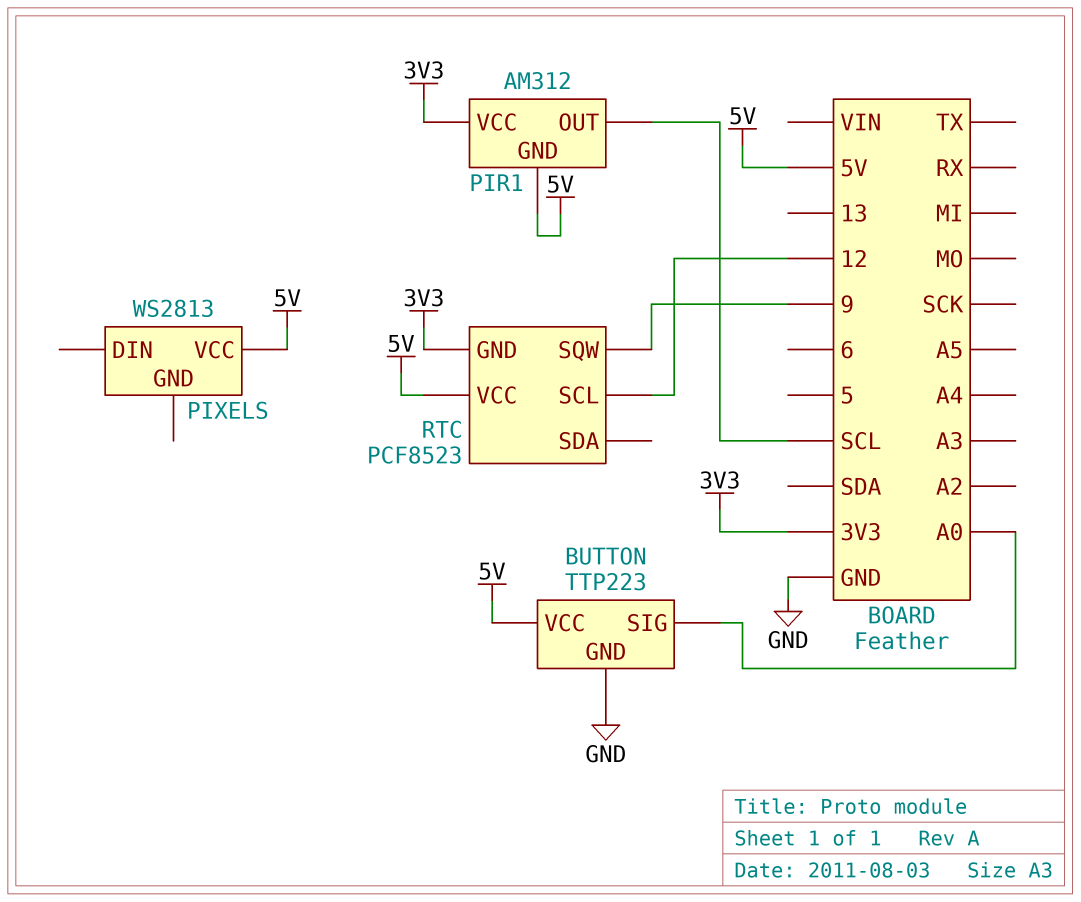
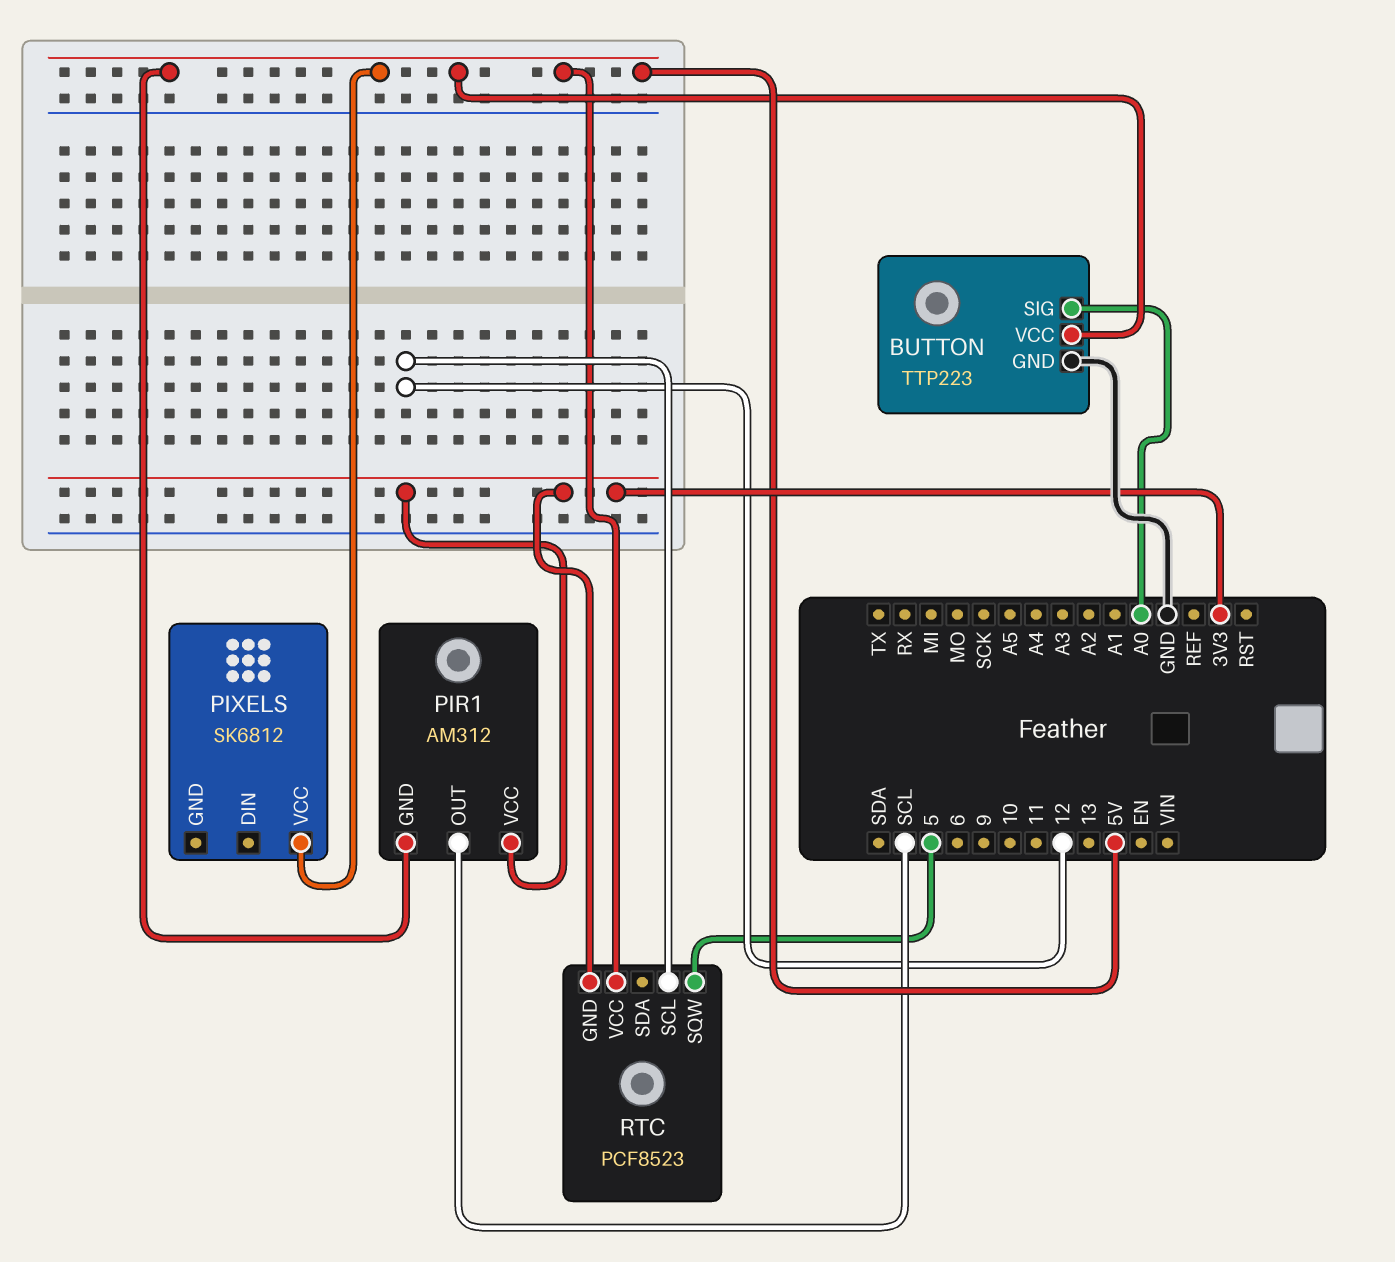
PIXELS: WS2813 -> SK6812
RTC pin SQW: 9 -> 5

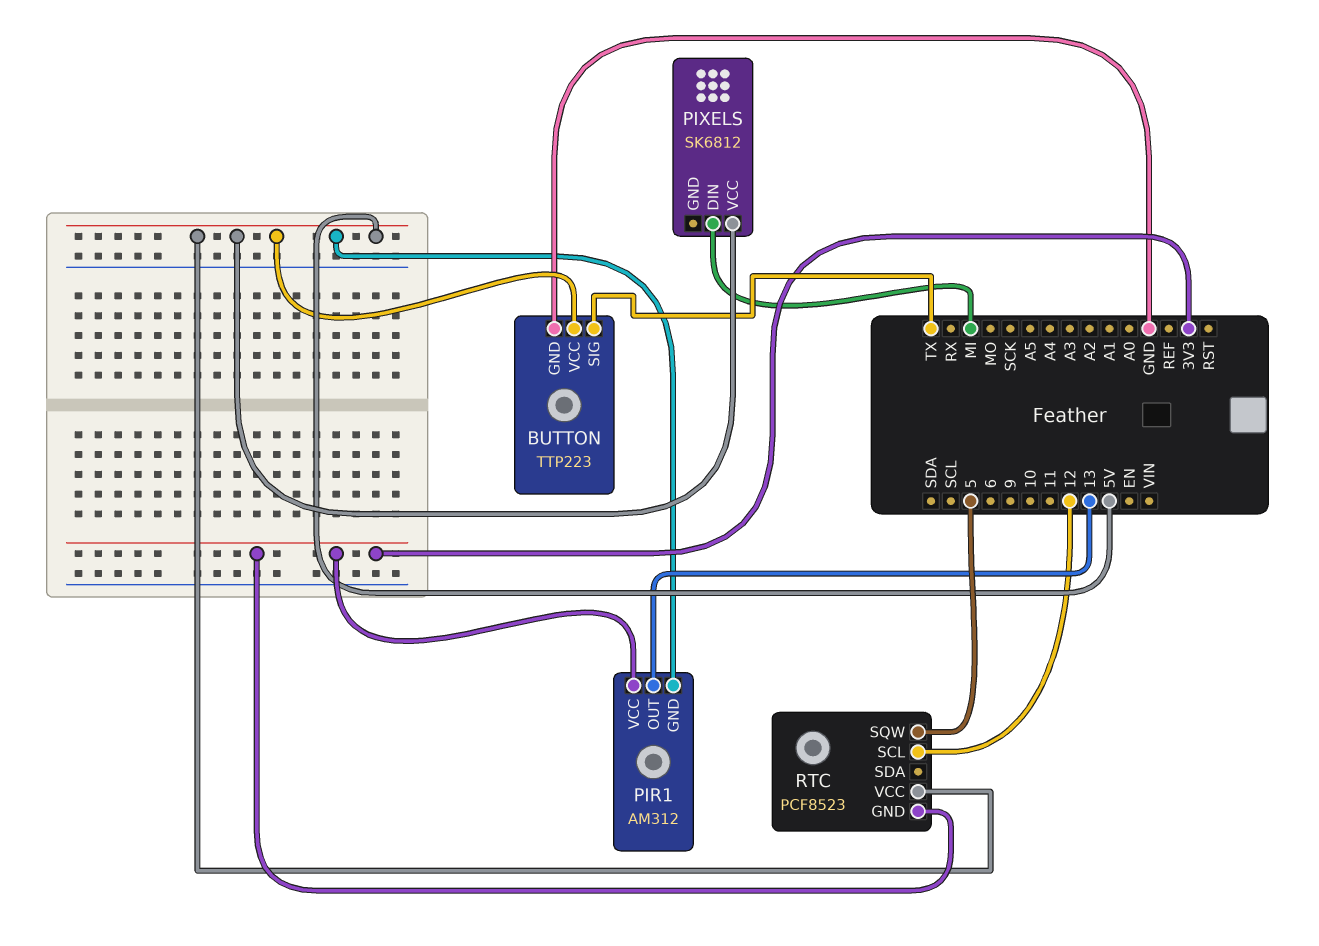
BUTTON pin SIG: A0 -> TX
PIR1 pin OUT: SCL -> 13
PIXELS pin DIN: none -> MI

